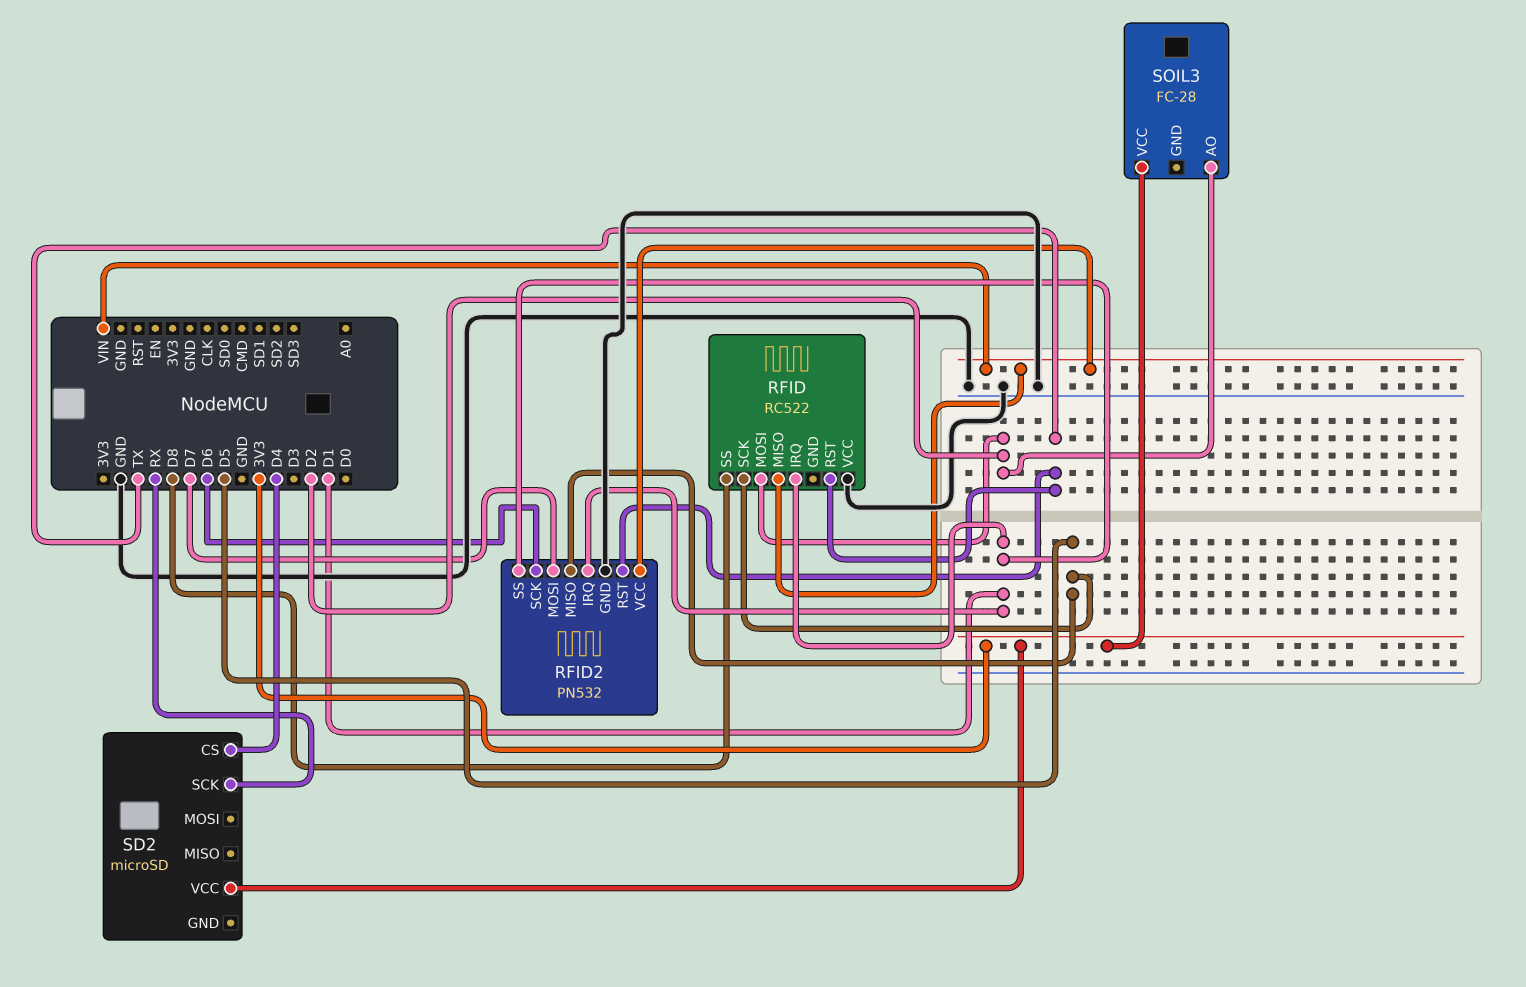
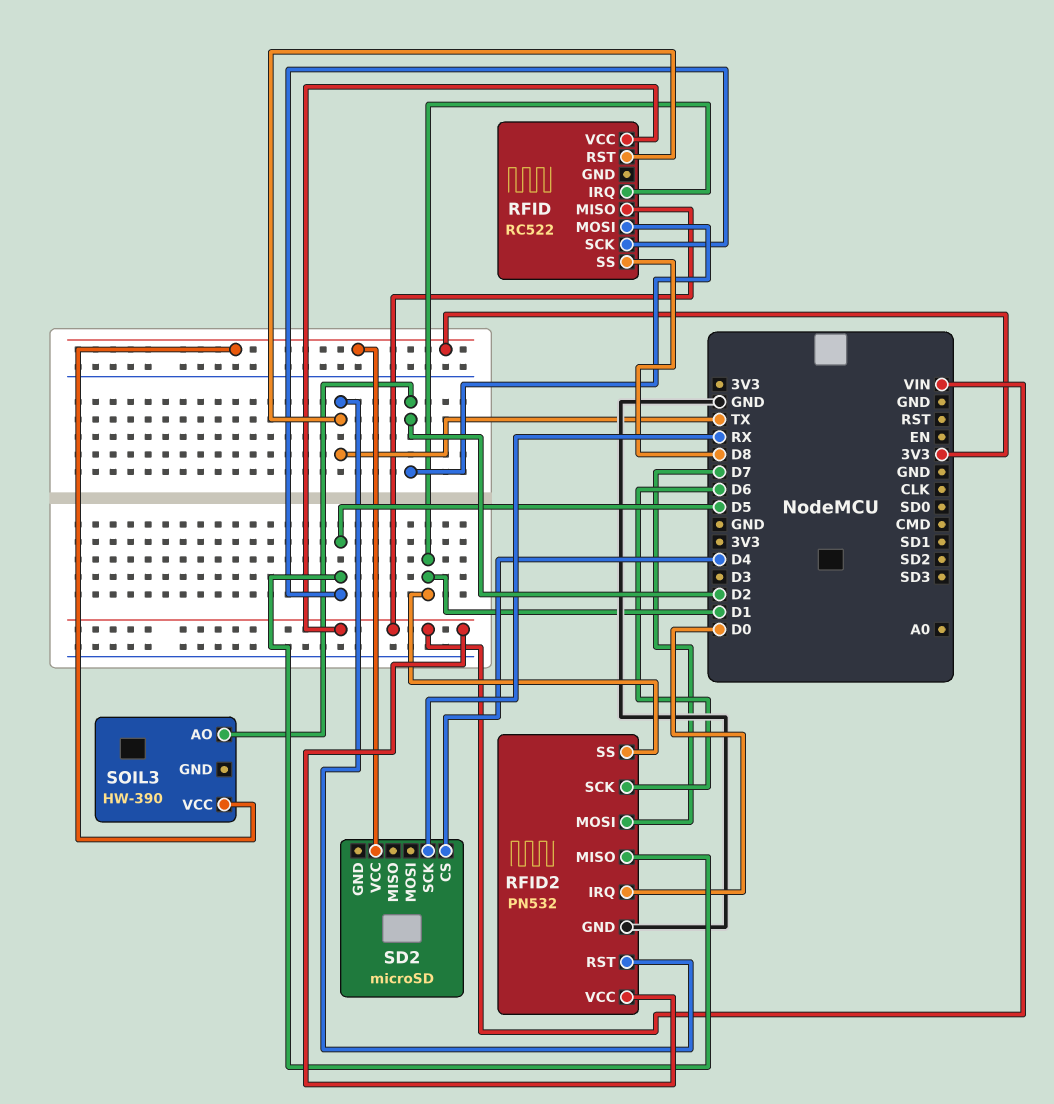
RFID pin VCC: GND -> VIN
RFID2 pin IRQ: D1 -> D0
SOIL3: FC-28 -> HW-390

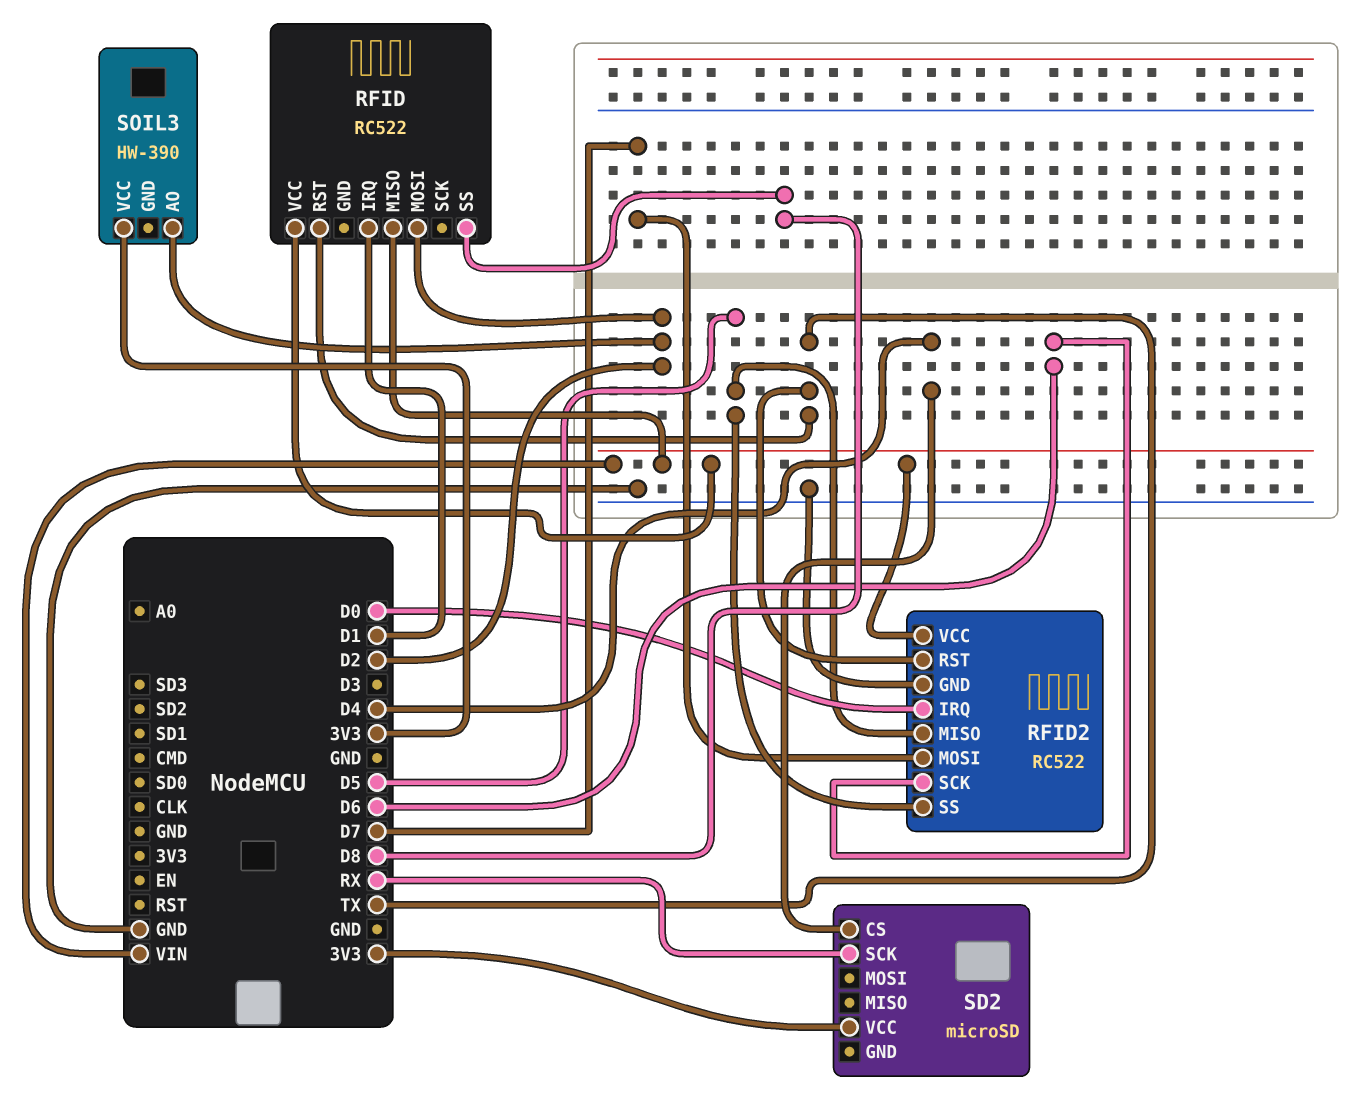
RFID pin SCK: D5 -> none
RFID2: PN532 -> RC522
RFID2 pin SS: D1 -> D5

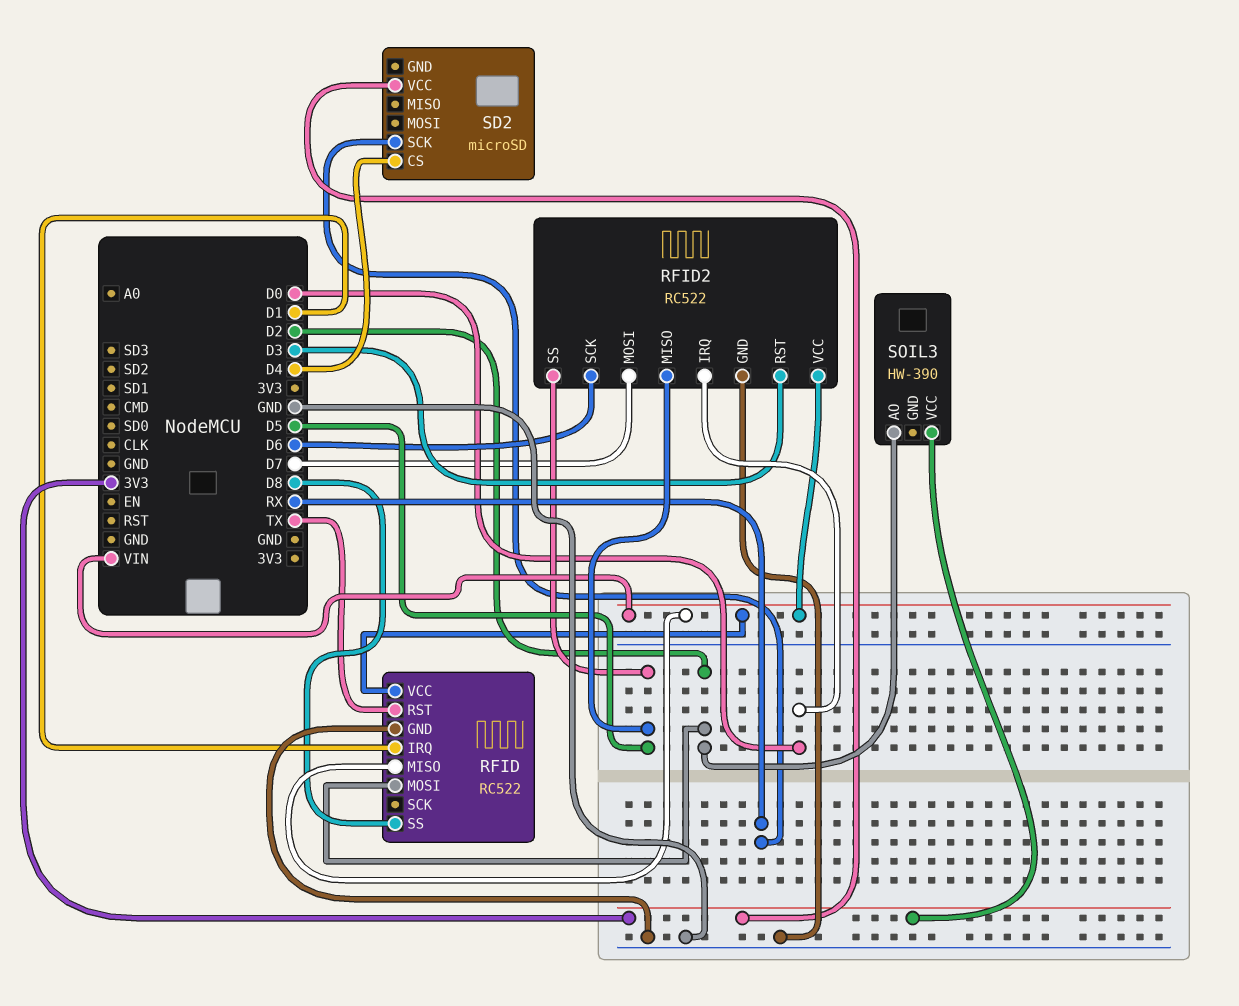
RFID pin GND: none -> GND
RFID2 pin RST: TX -> D3

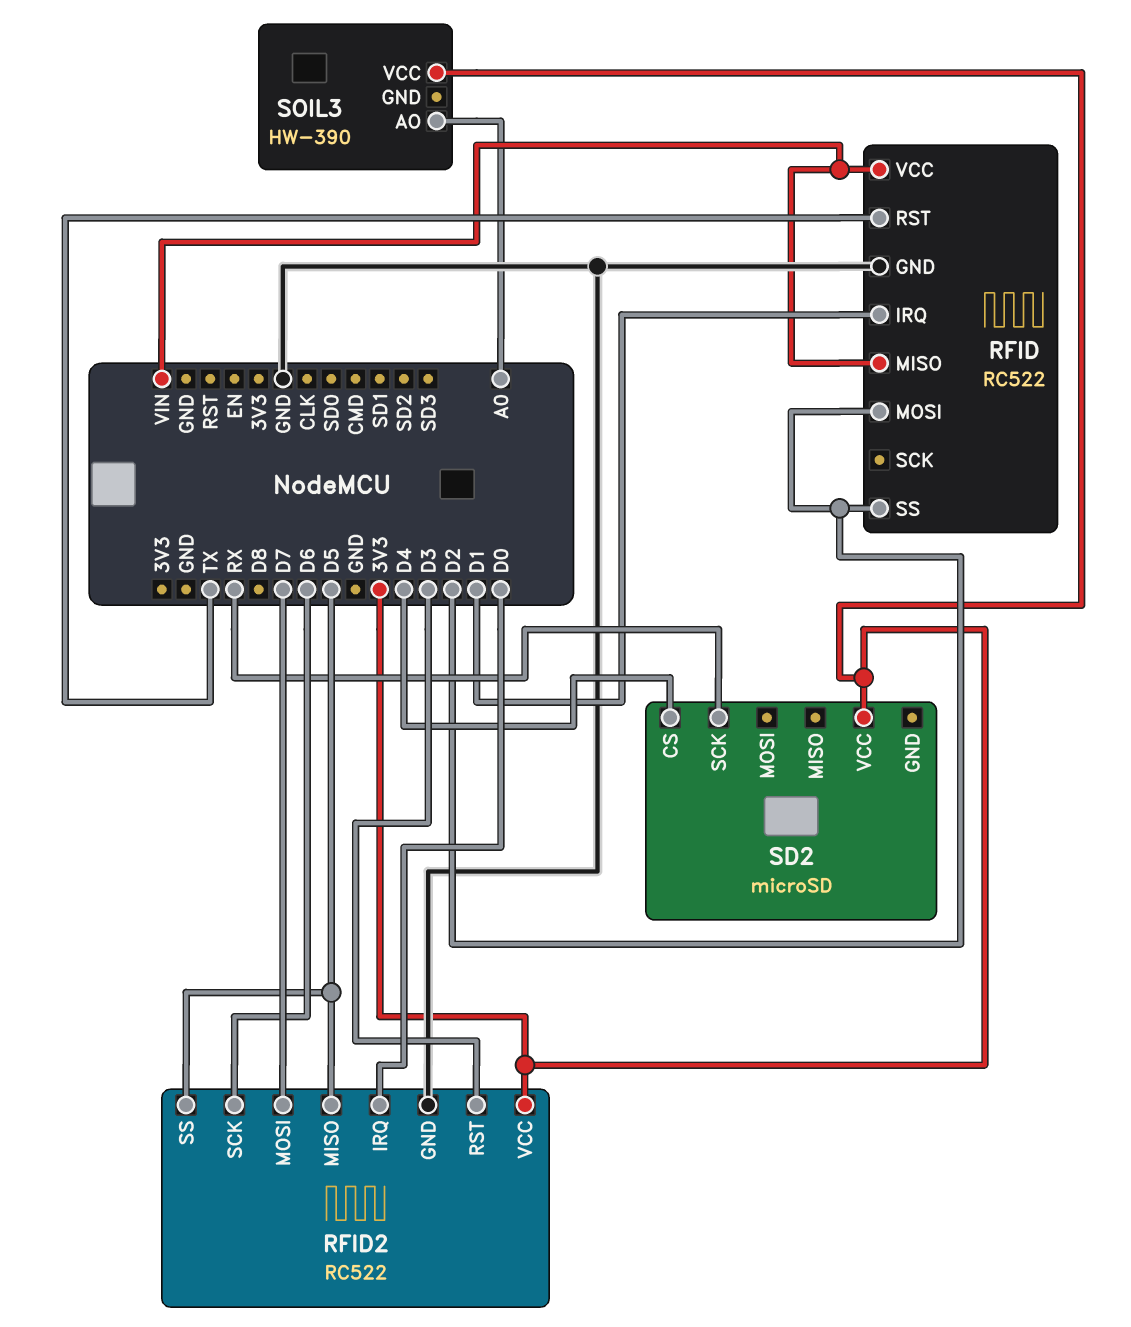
RFID pin SS: D8 -> D2
RFID2 pin VCC: VIN -> 3V3
SOIL3 pin AO: D2 -> A0

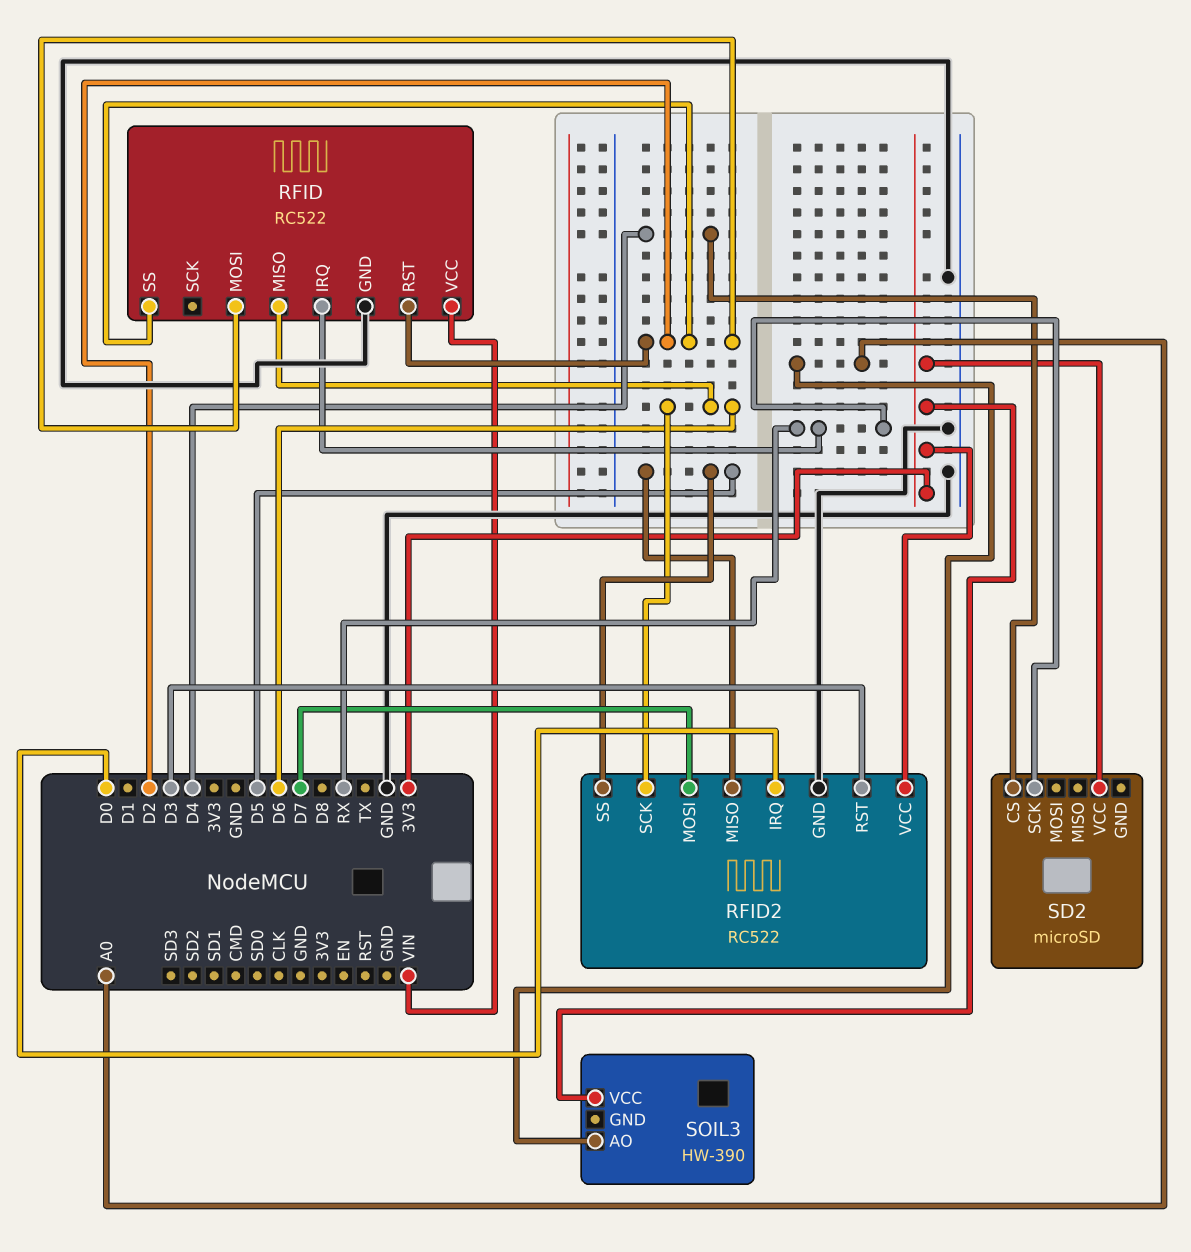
RFID pin IRQ: D1 -> RX
RFID pin MISO: VIN -> D6
RFID pin RST: TX -> D2

